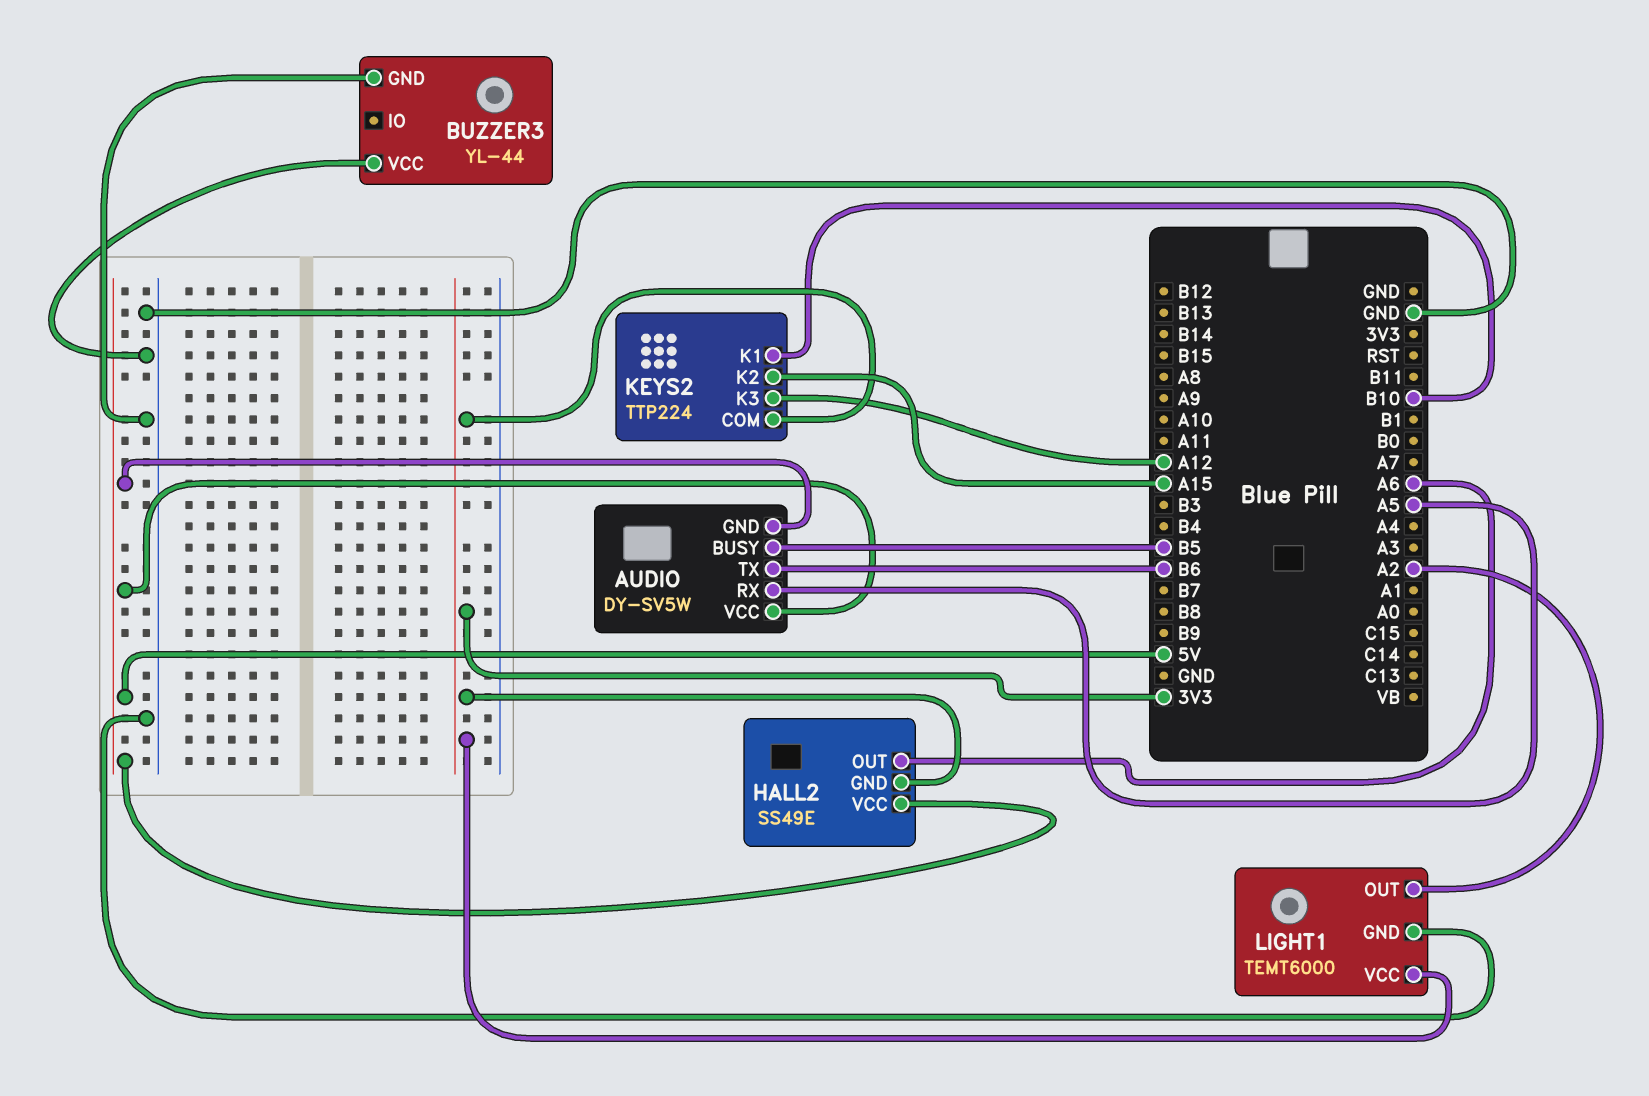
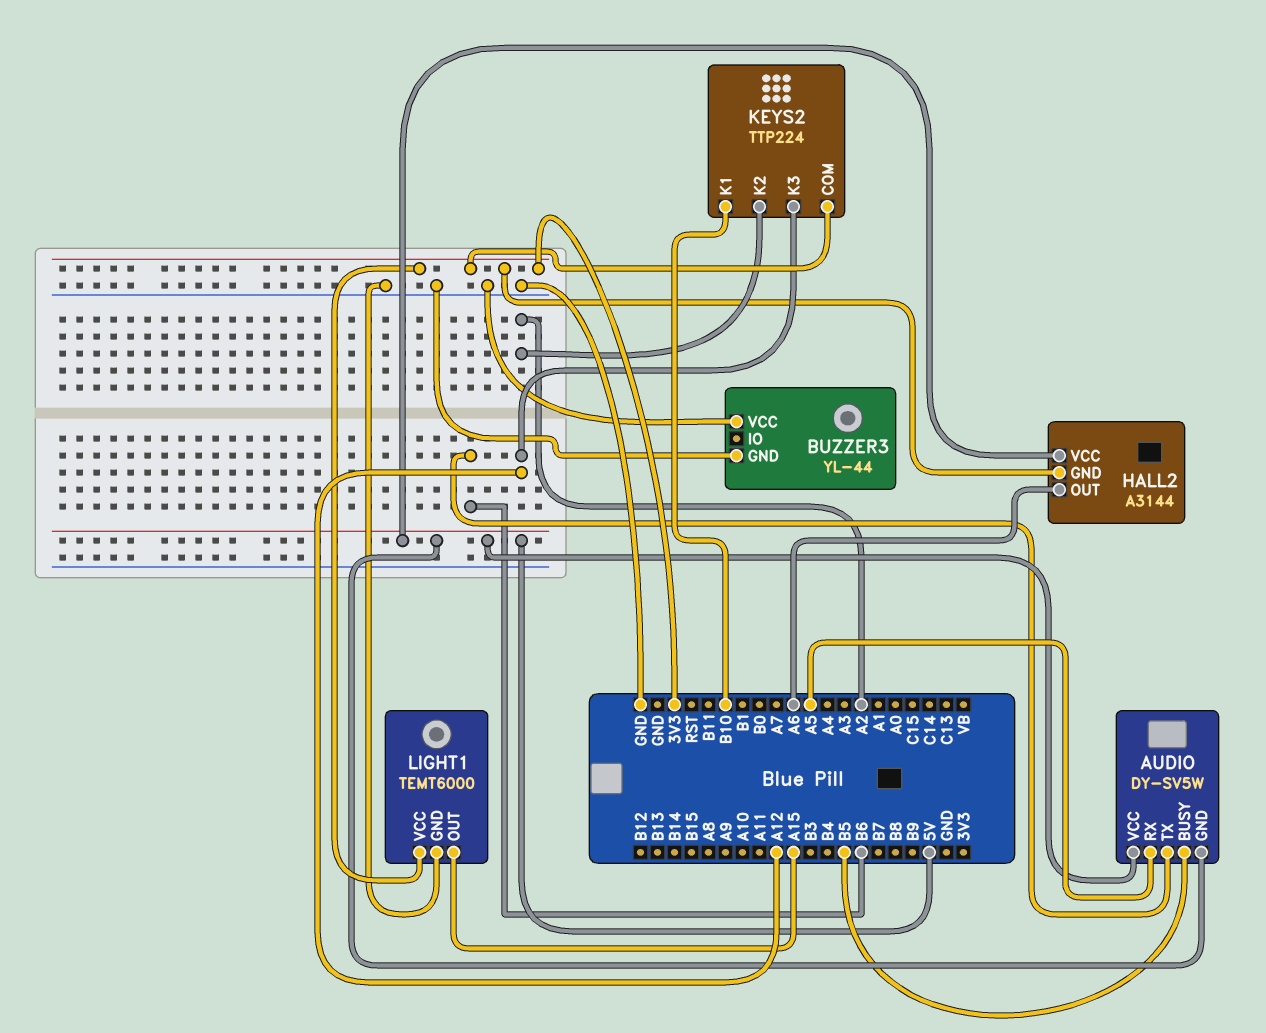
HALL2: SS49E -> A3144
KEYS2 pin K2: A15 -> A2
LIGHT1 pin OUT: A2 -> A15

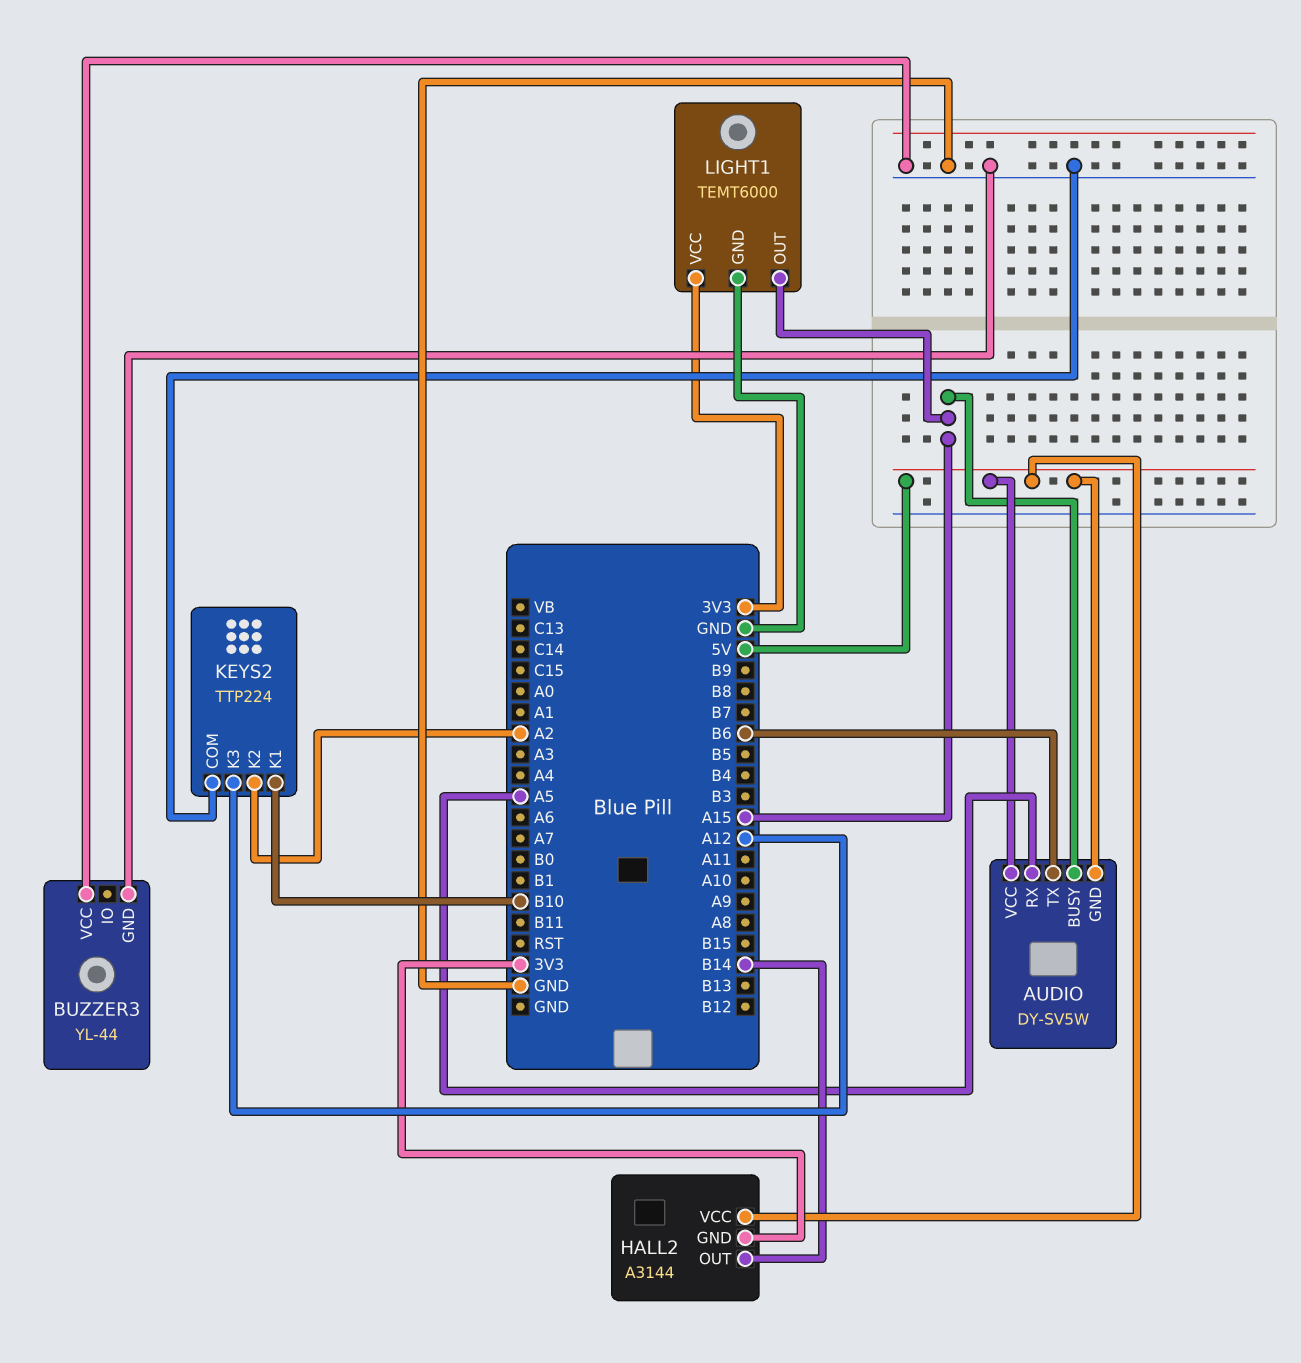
AUDIO pin BUSY: B5 -> A15
HALL2 pin OUT: A6 -> B14
KEYS2 pin COM: 3V3 -> GND

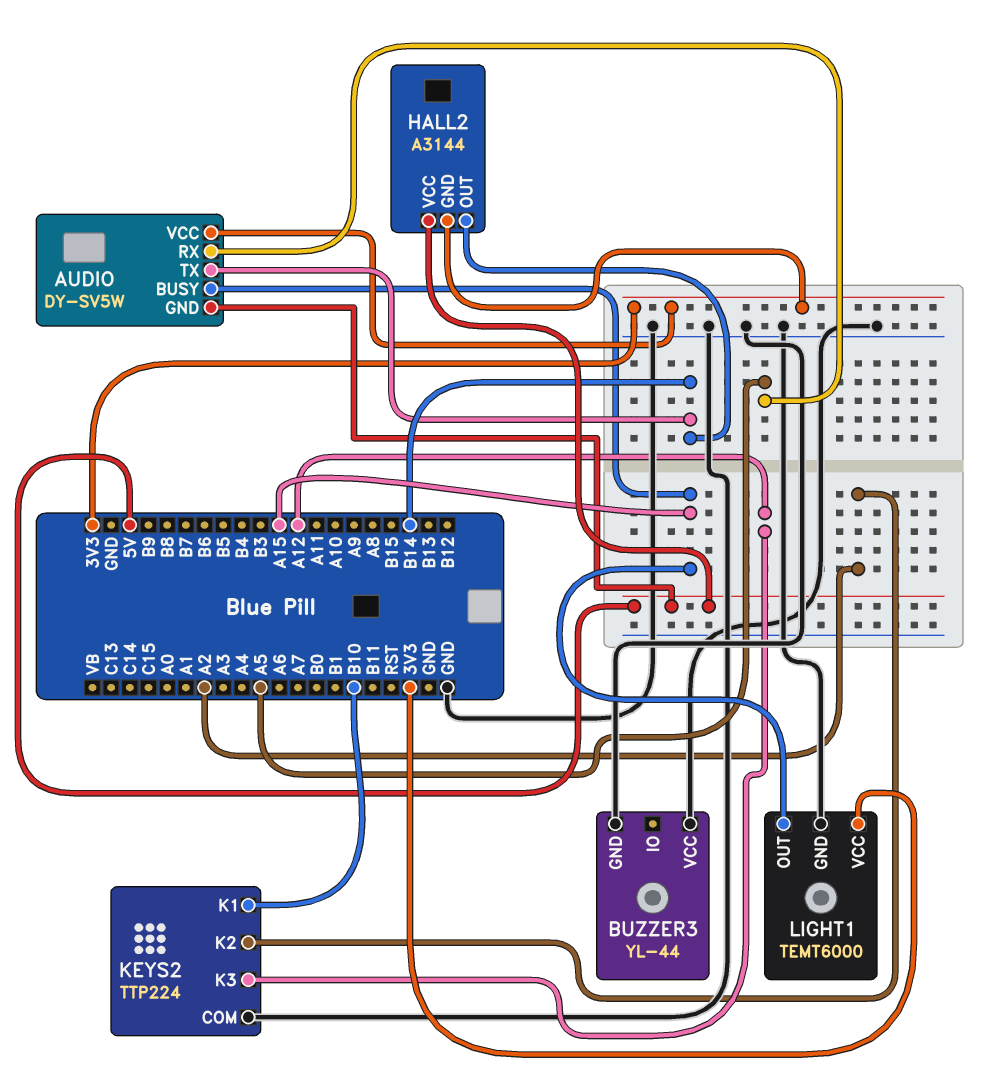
AUDIO pin TX: B6 -> B14
AUDIO pin VCC: 5V -> 3V3

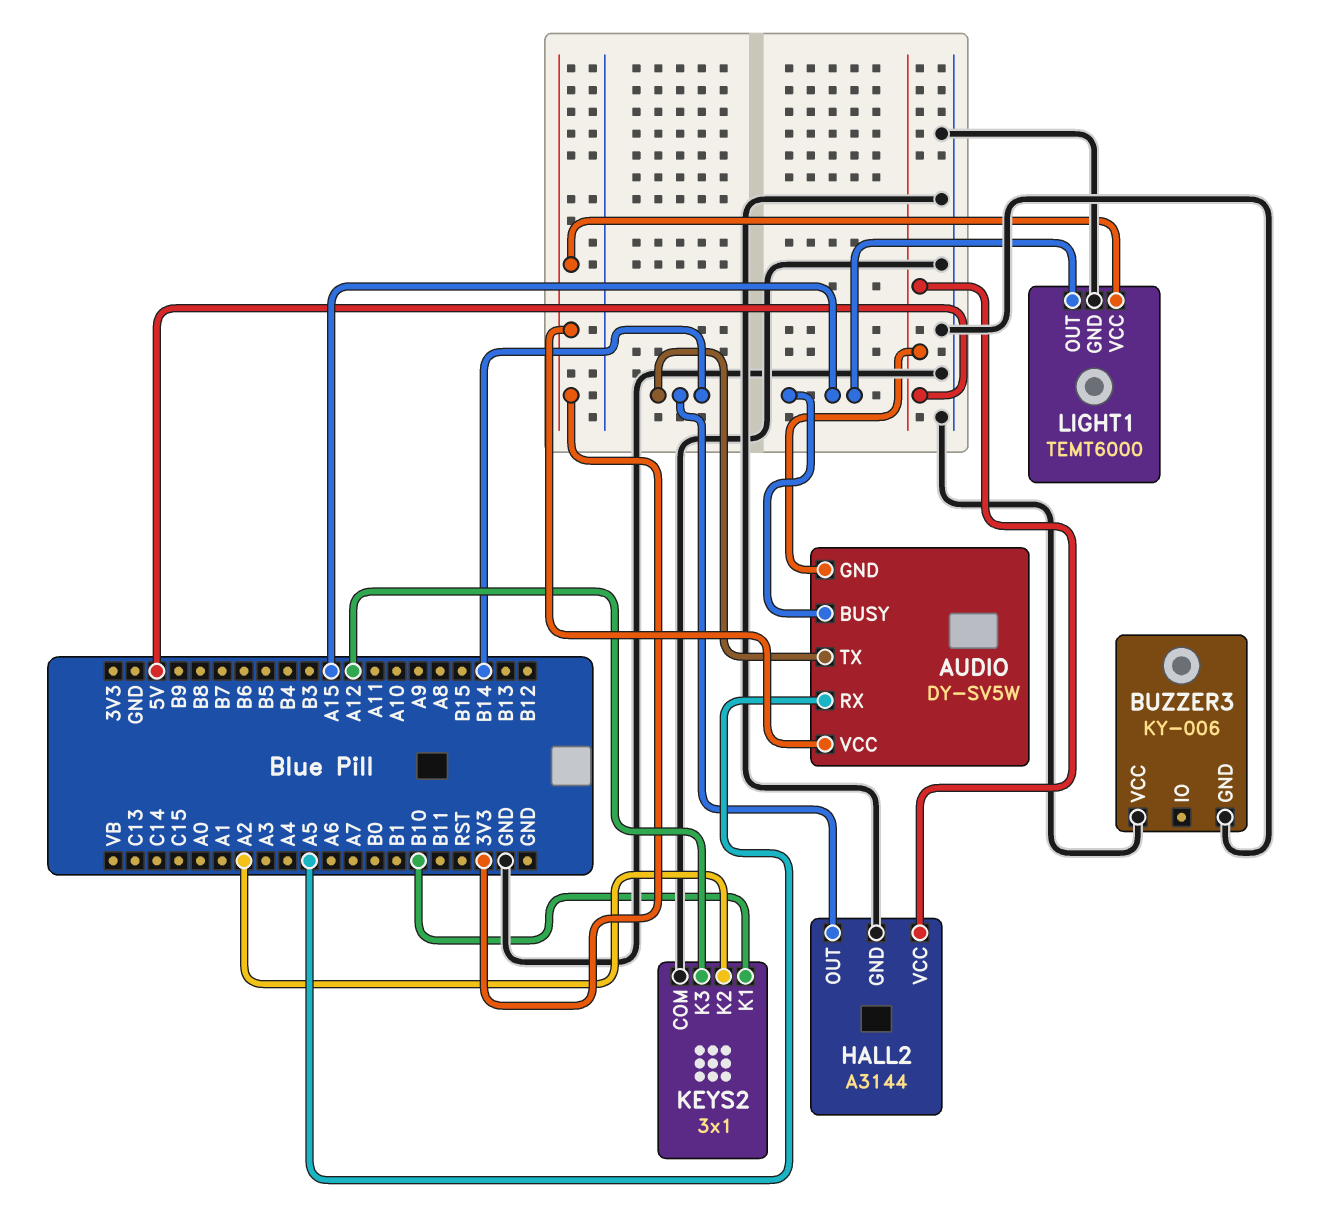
BUZZER3: YL-44 -> KY-006
HALL2 pin GND: 3V3 -> GND
KEYS2: TTP224 -> 3x1

